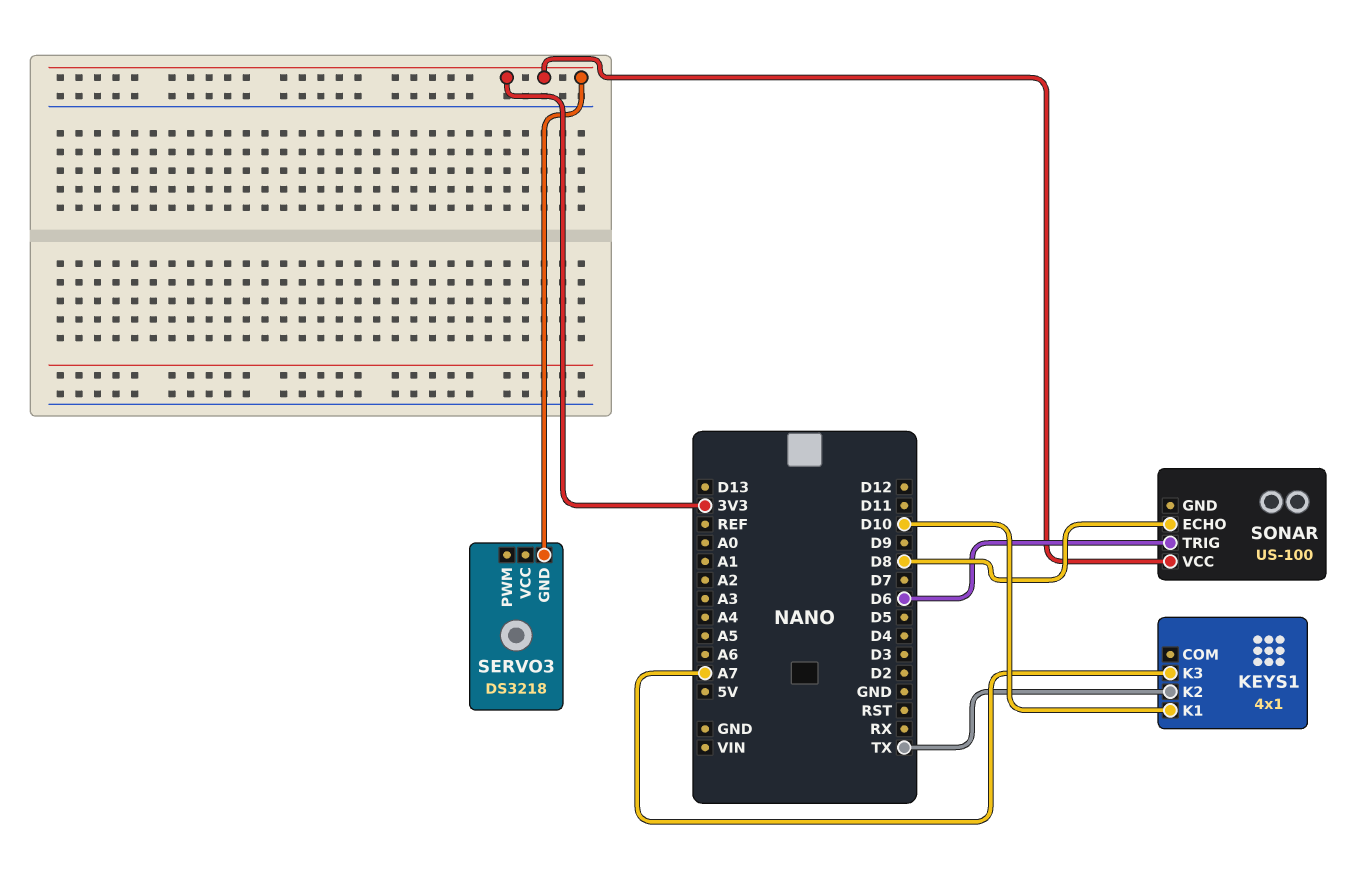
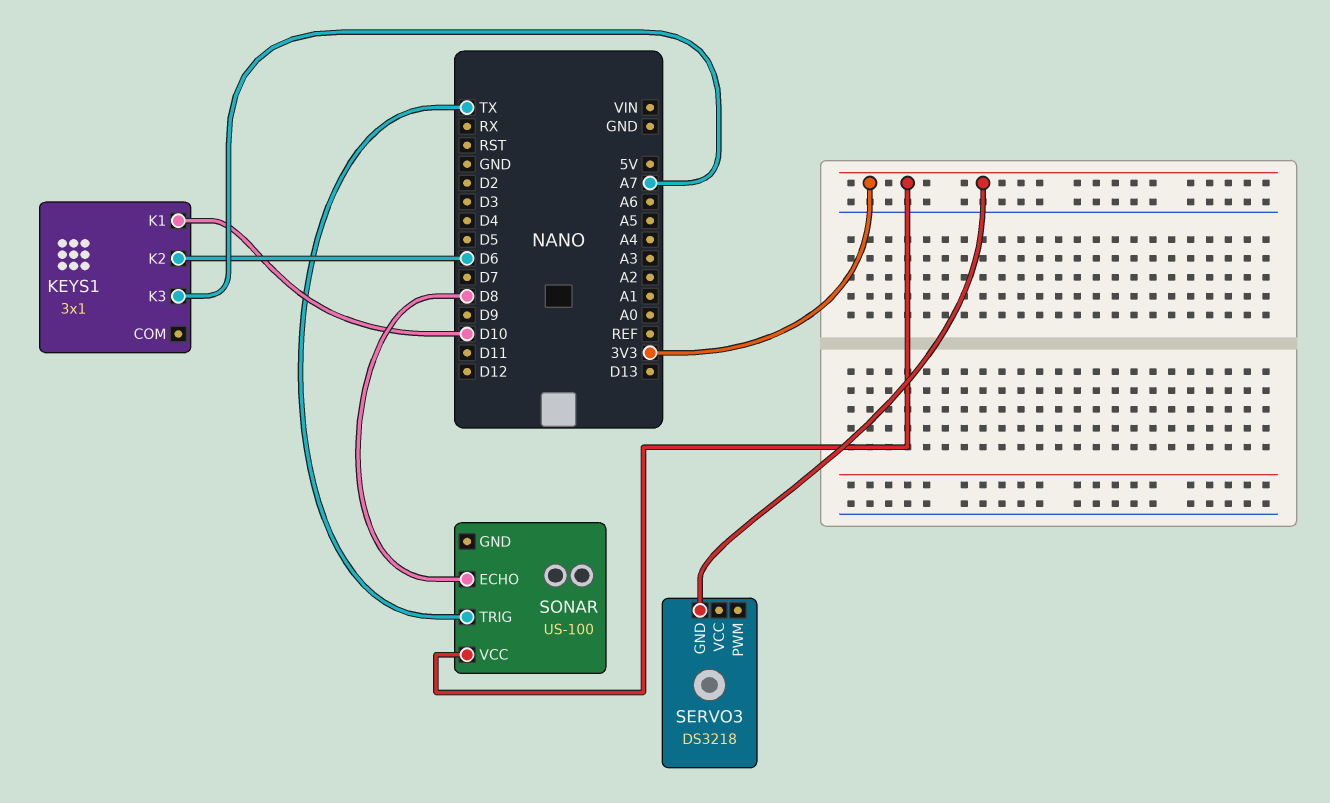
KEYS1: 4x1 -> 3x1
KEYS1 pin K2: TX -> D6
SONAR pin TRIG: D6 -> TX

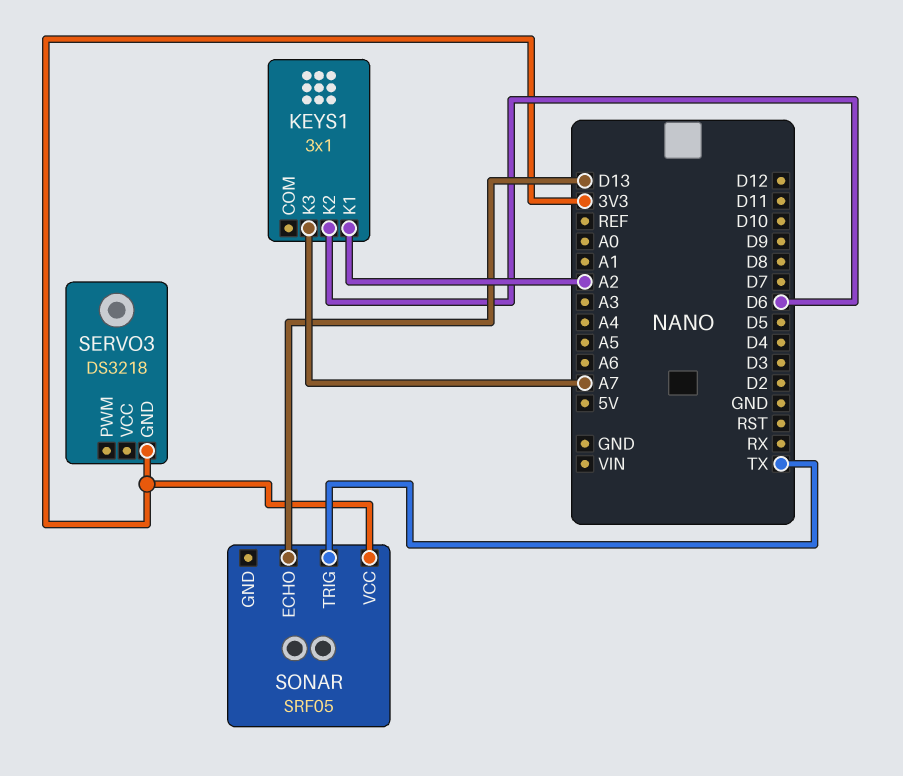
KEYS1 pin K1: D10 -> A2
SONAR: US-100 -> SRF05
SONAR pin ECHO: D8 -> D13

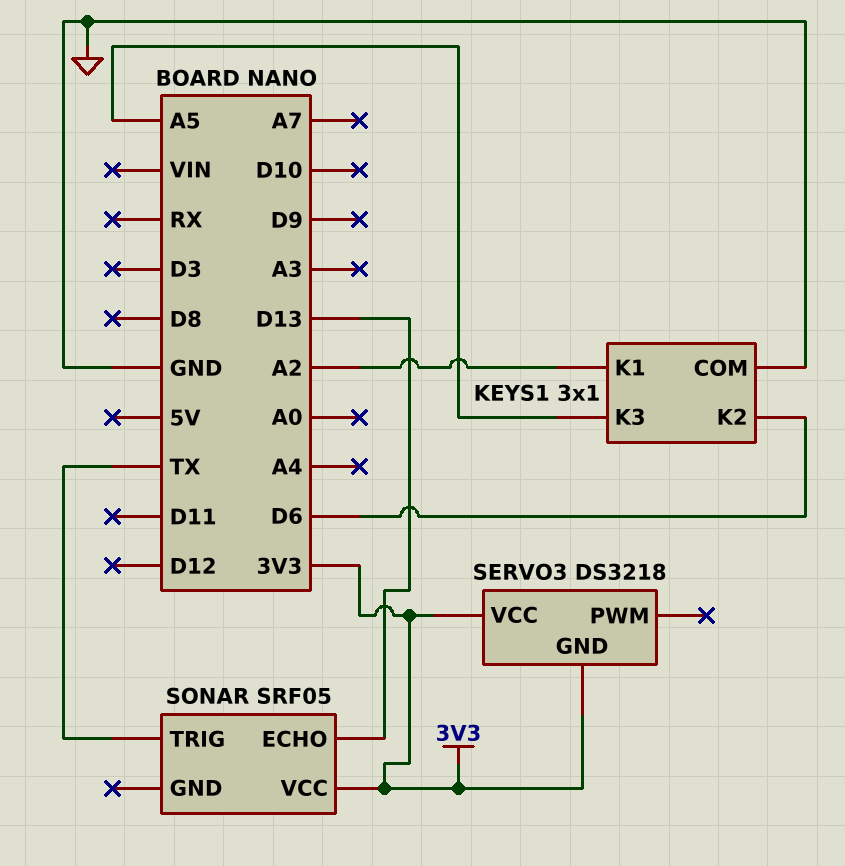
KEYS1 pin COM: none -> GND
KEYS1 pin K3: A7 -> A5
SERVO3 pin VCC: none -> 3V3

